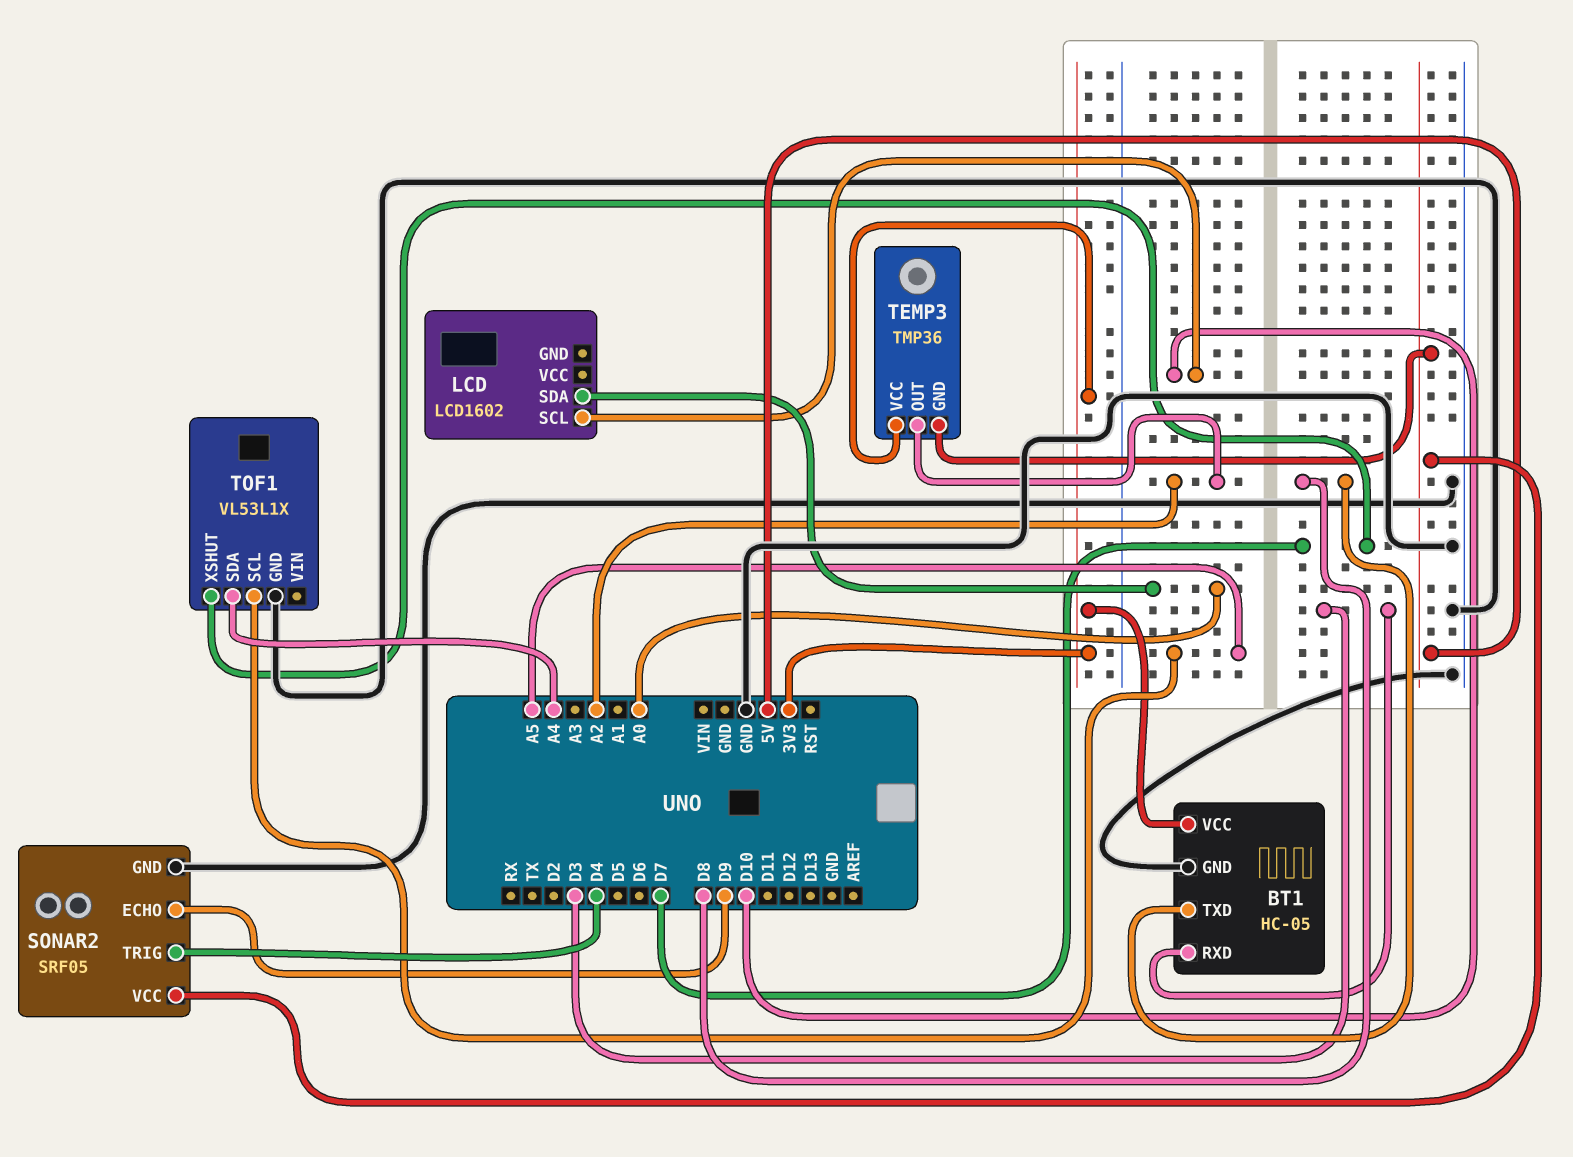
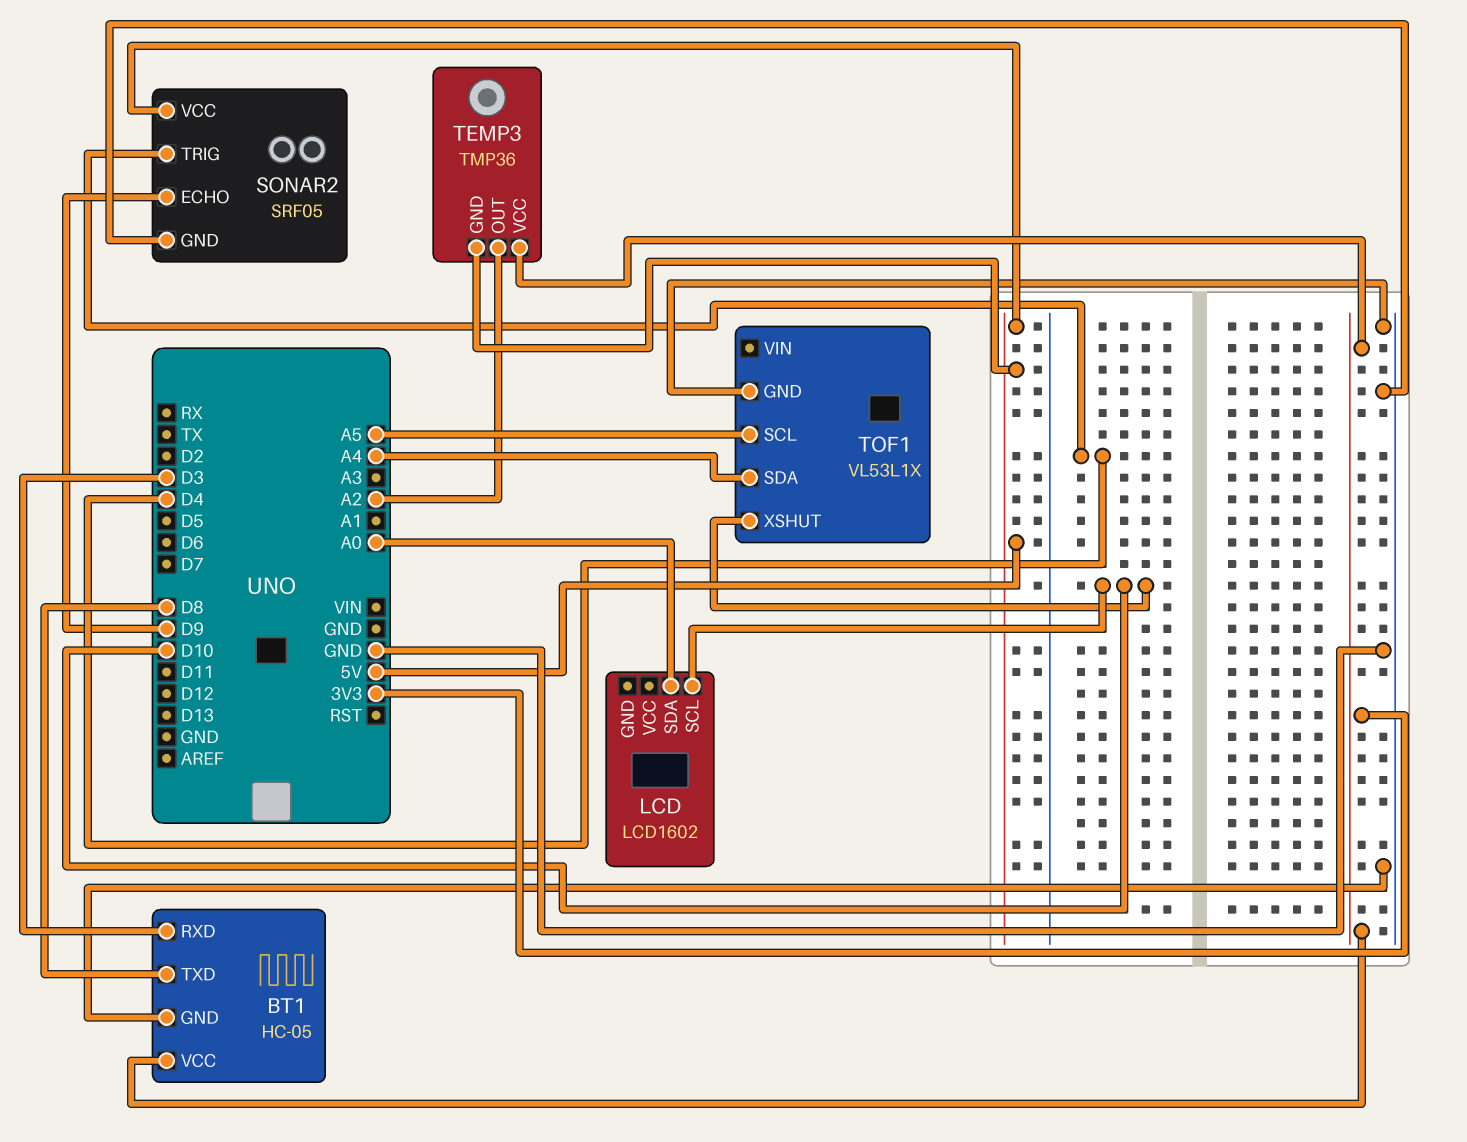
TOF1 pin XSHUT: D7 -> D10

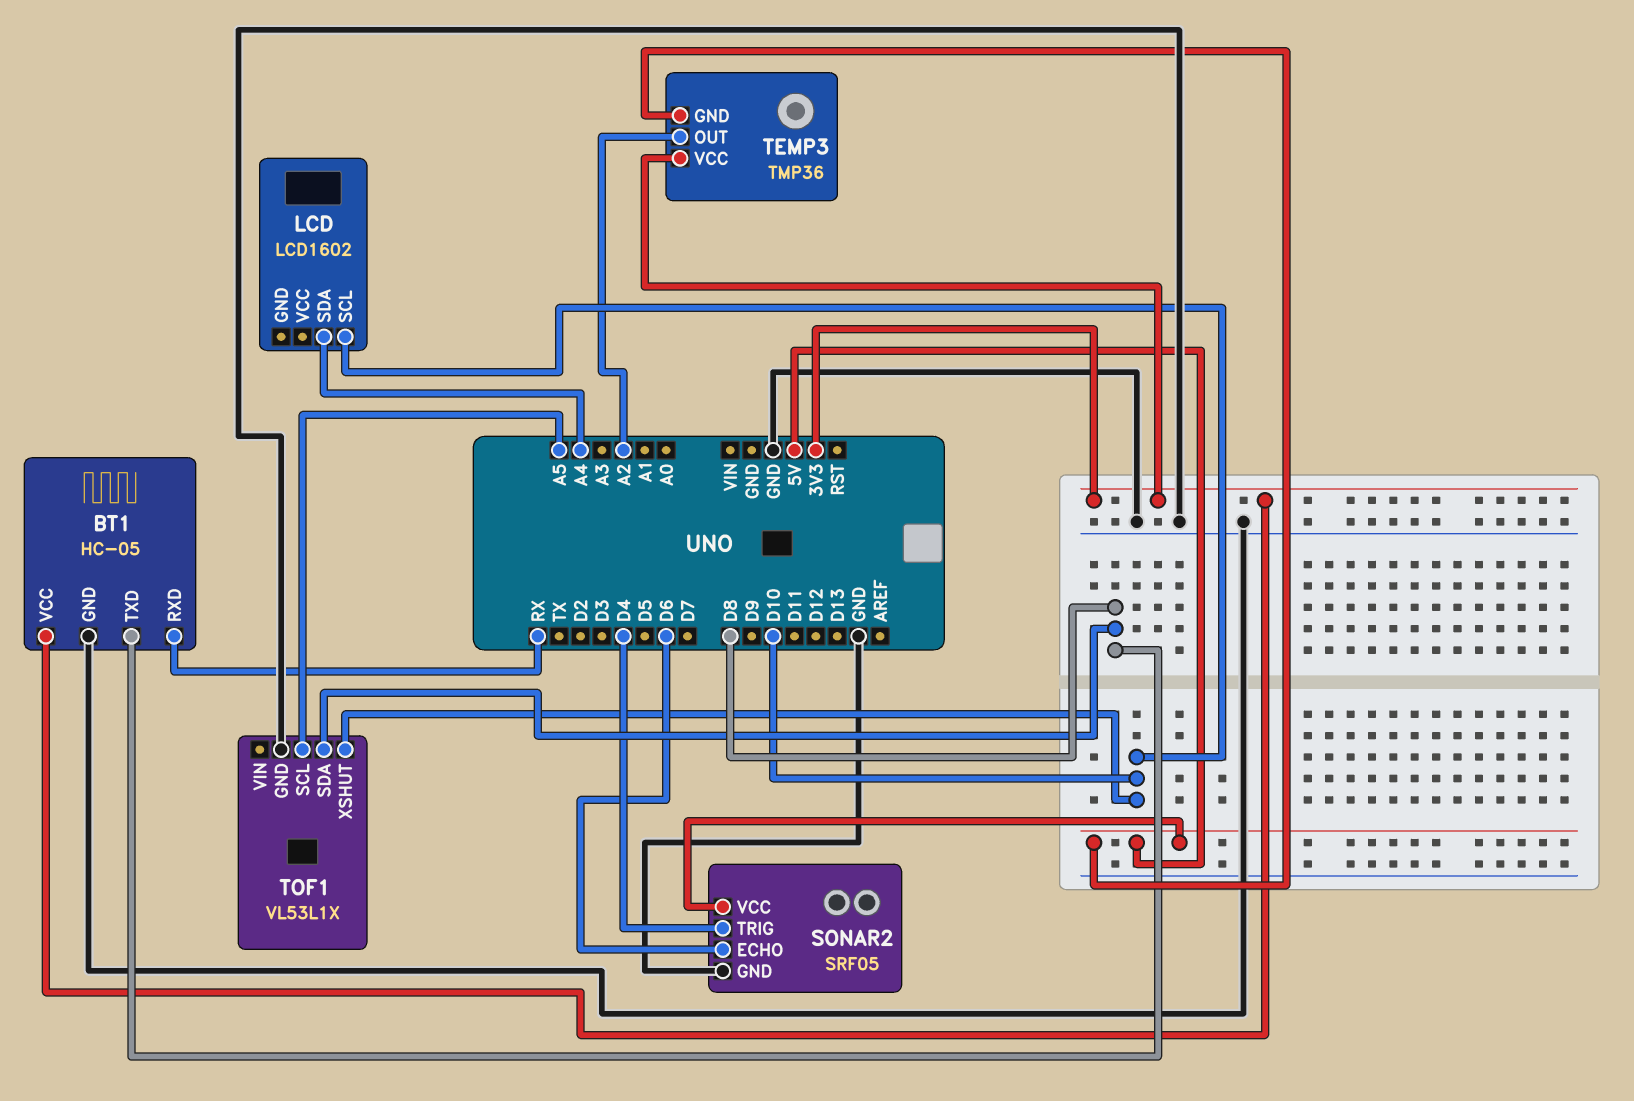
BT1 pin RXD: D3 -> RX
LCD pin SDA: A0 -> A4
SONAR2 pin ECHO: D9 -> D6
TOF1 pin SDA: A4 -> D8

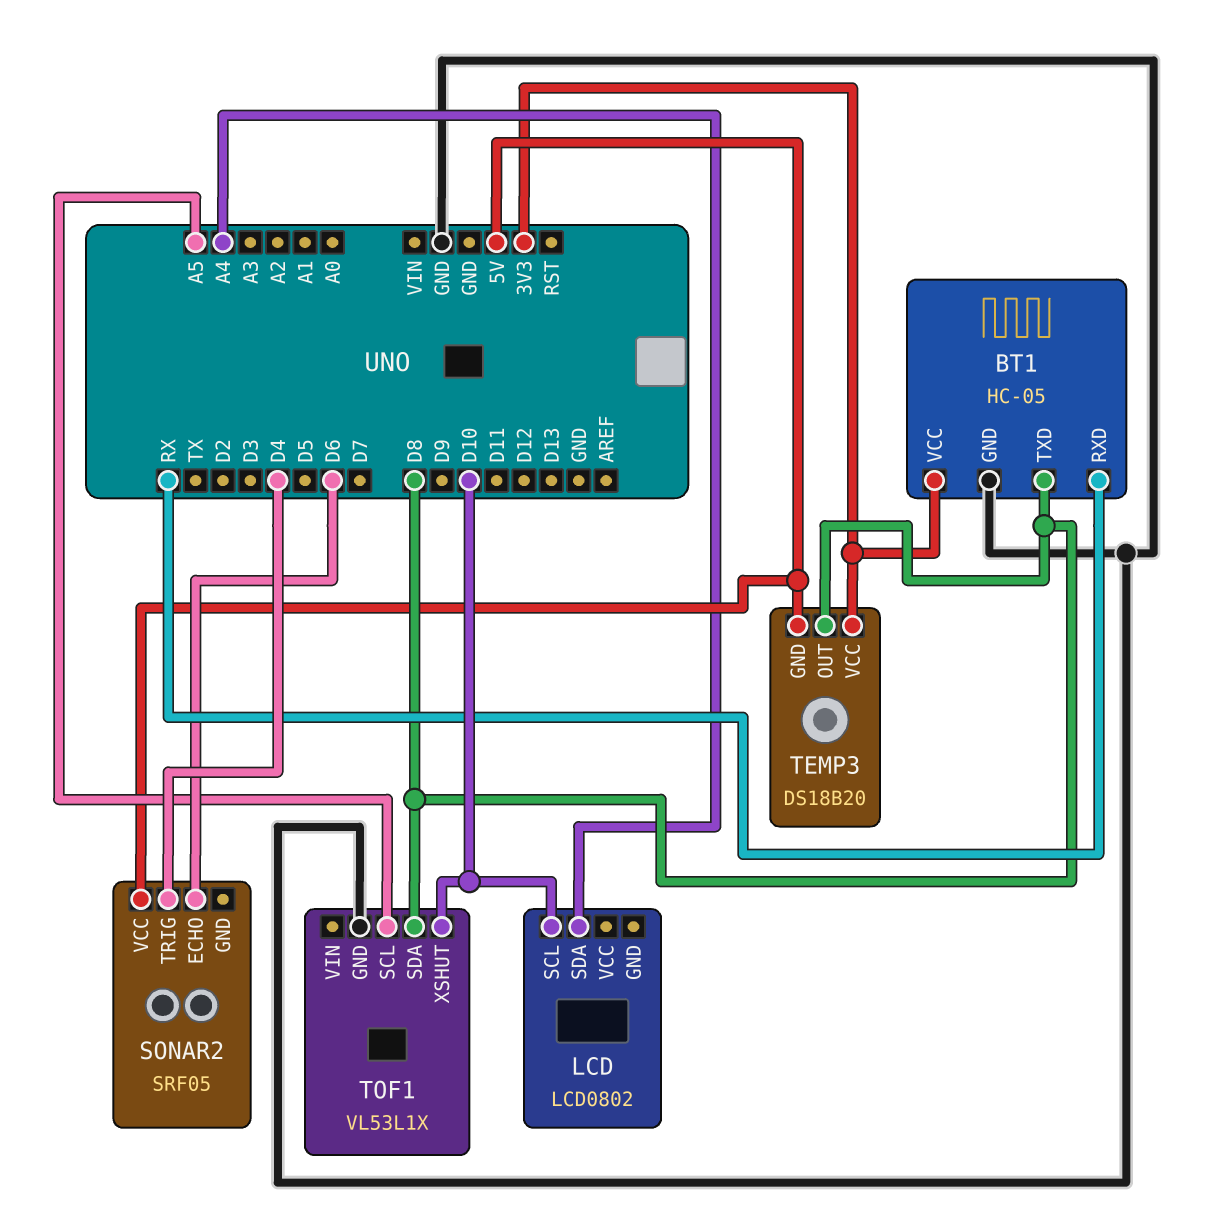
LCD: LCD1602 -> LCD0802
SONAR2 pin GND: GND -> none
TEMP3: TMP36 -> DS18B20
TEMP3 pin OUT: A2 -> D8

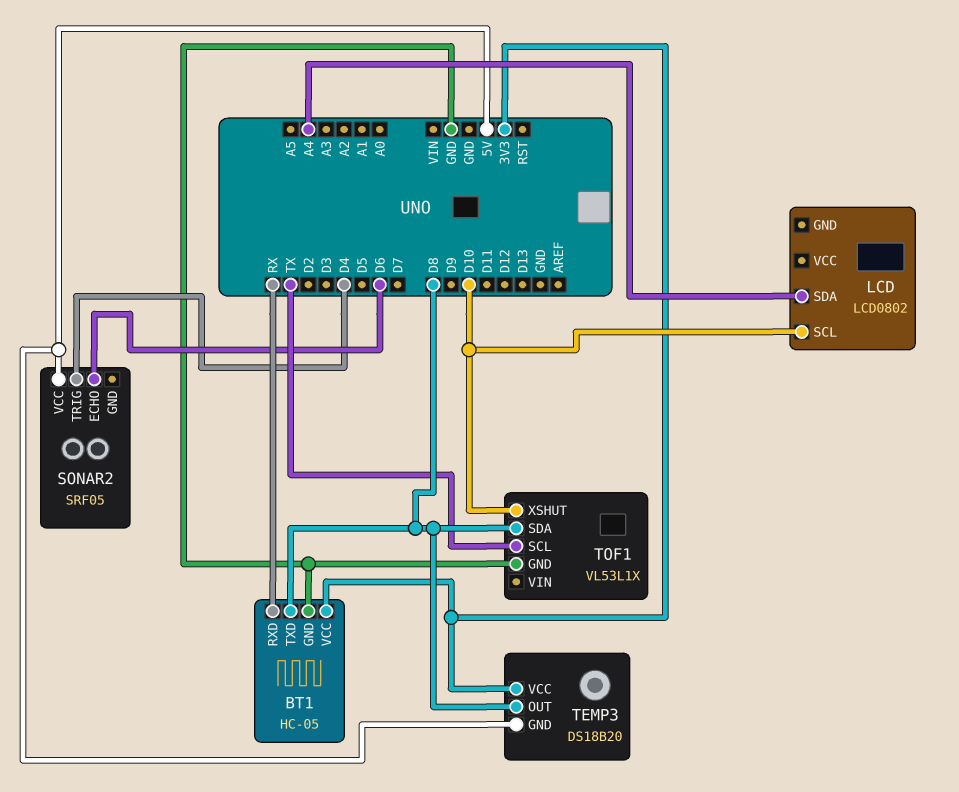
TOF1 pin SCL: A5 -> TX

